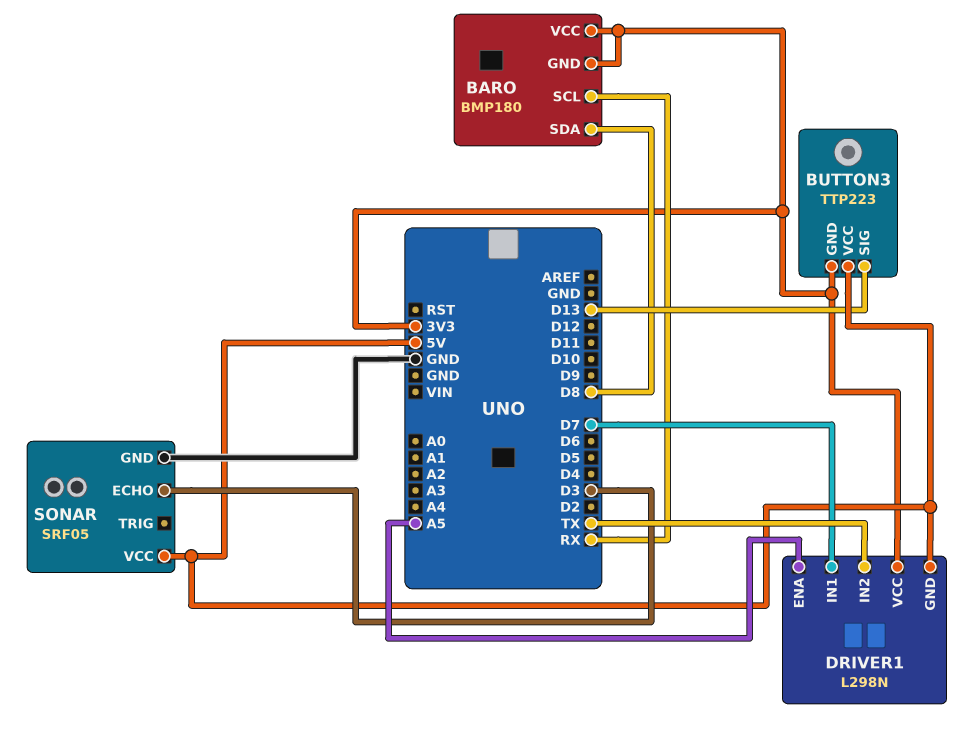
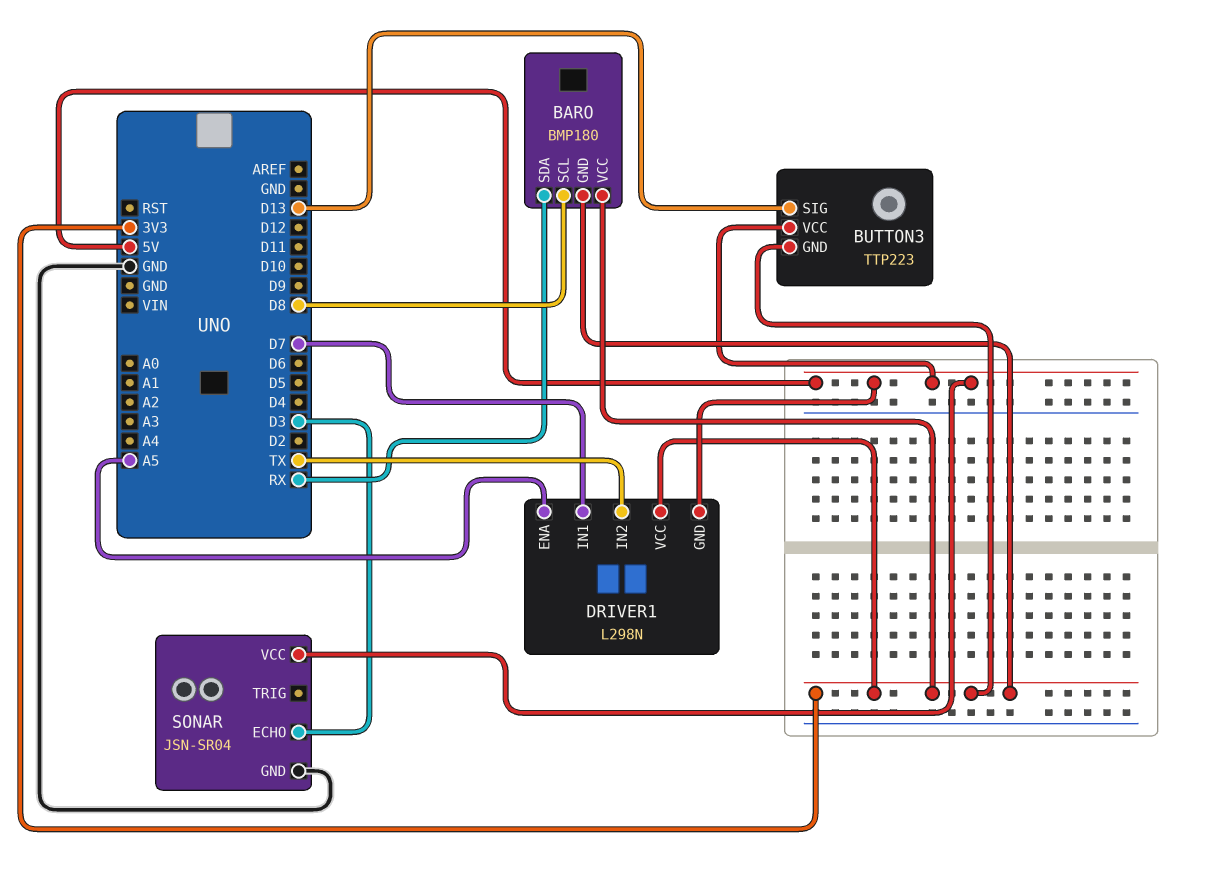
BARO pin SCL: RX -> D8
BARO pin SDA: D8 -> RX
SONAR: SRF05 -> JSN-SR04

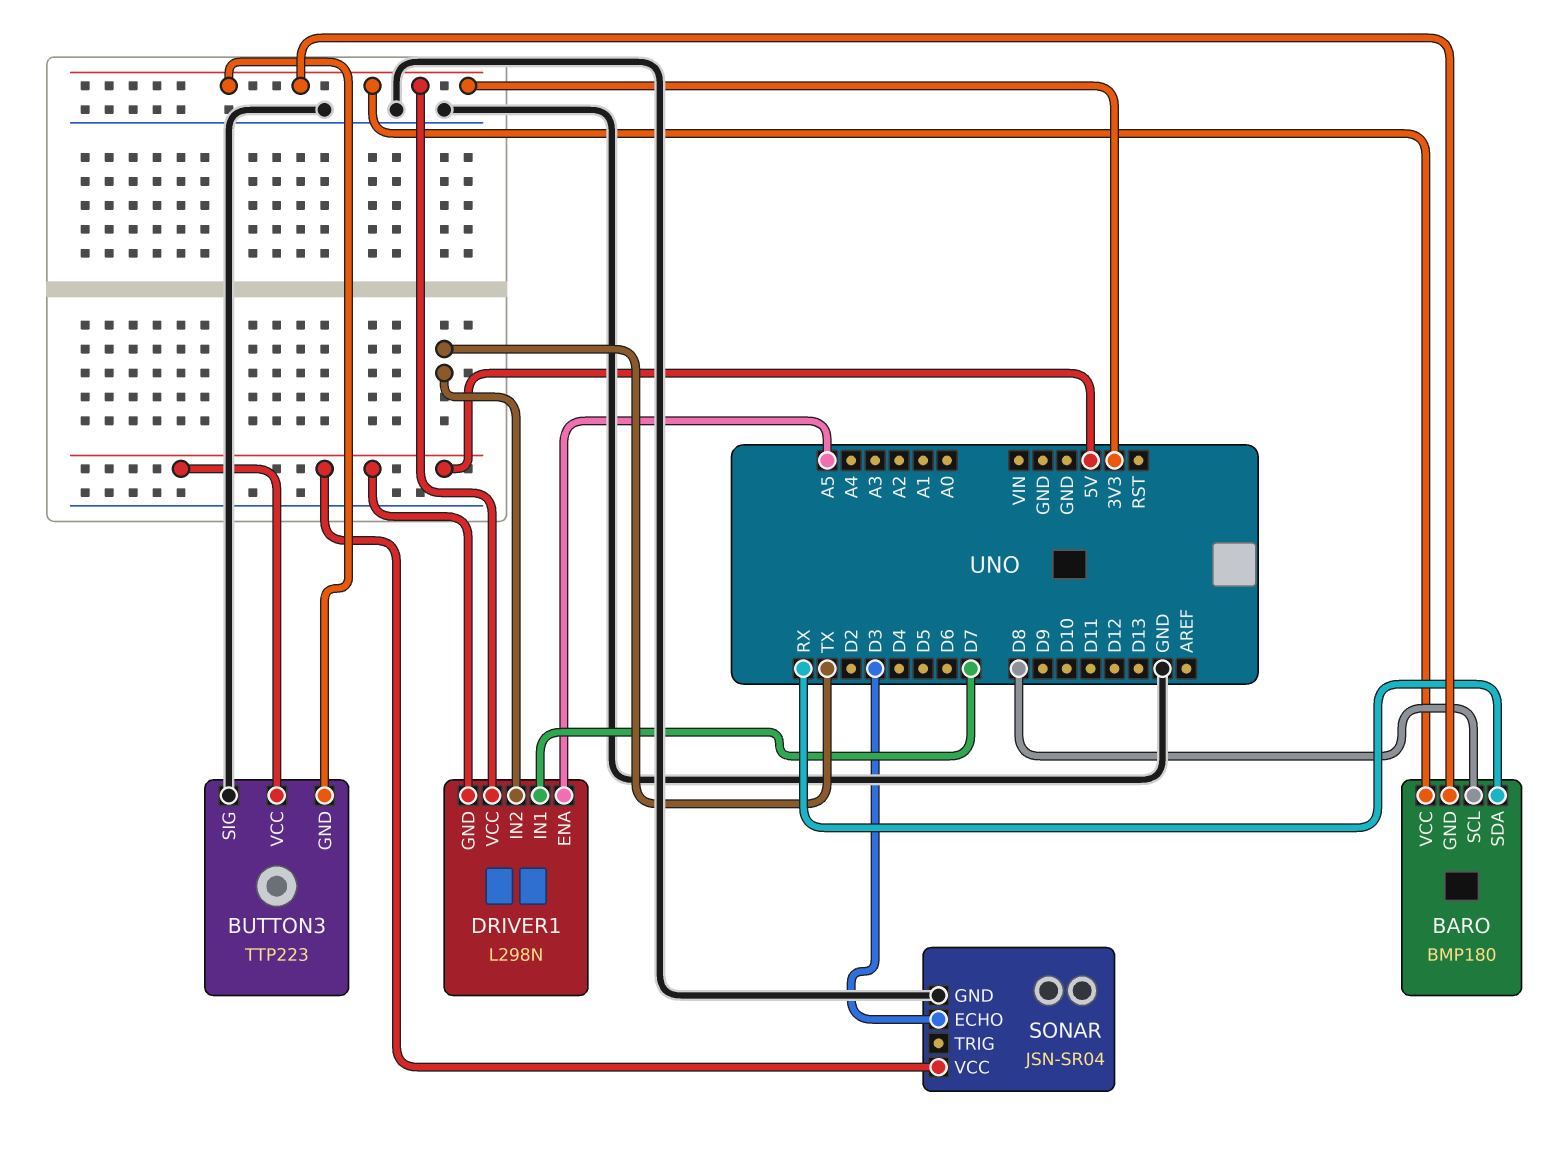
BUTTON3 pin SIG: D13 -> GND

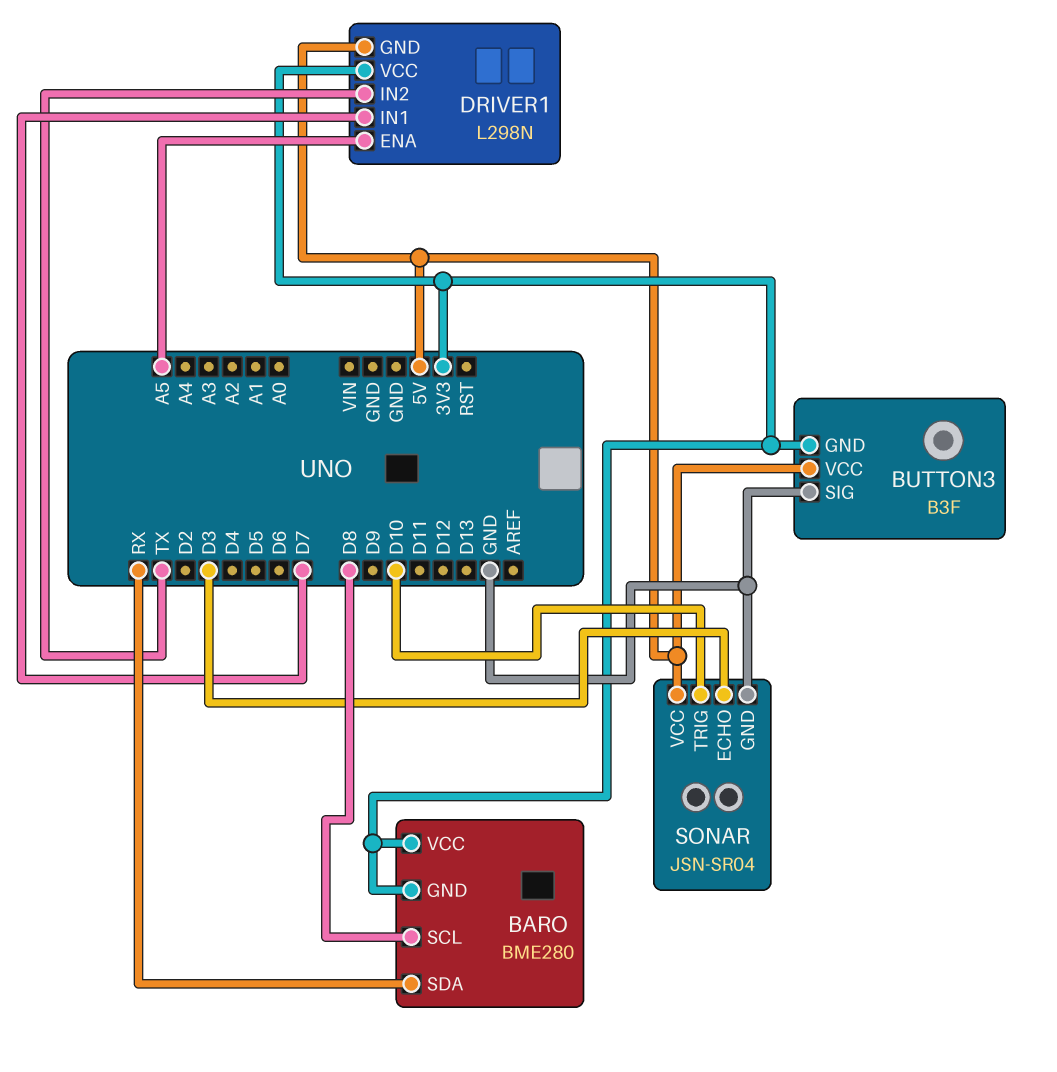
BARO: BMP180 -> BME280
BUTTON3: TTP223 -> B3F
SONAR pin TRIG: none -> D10

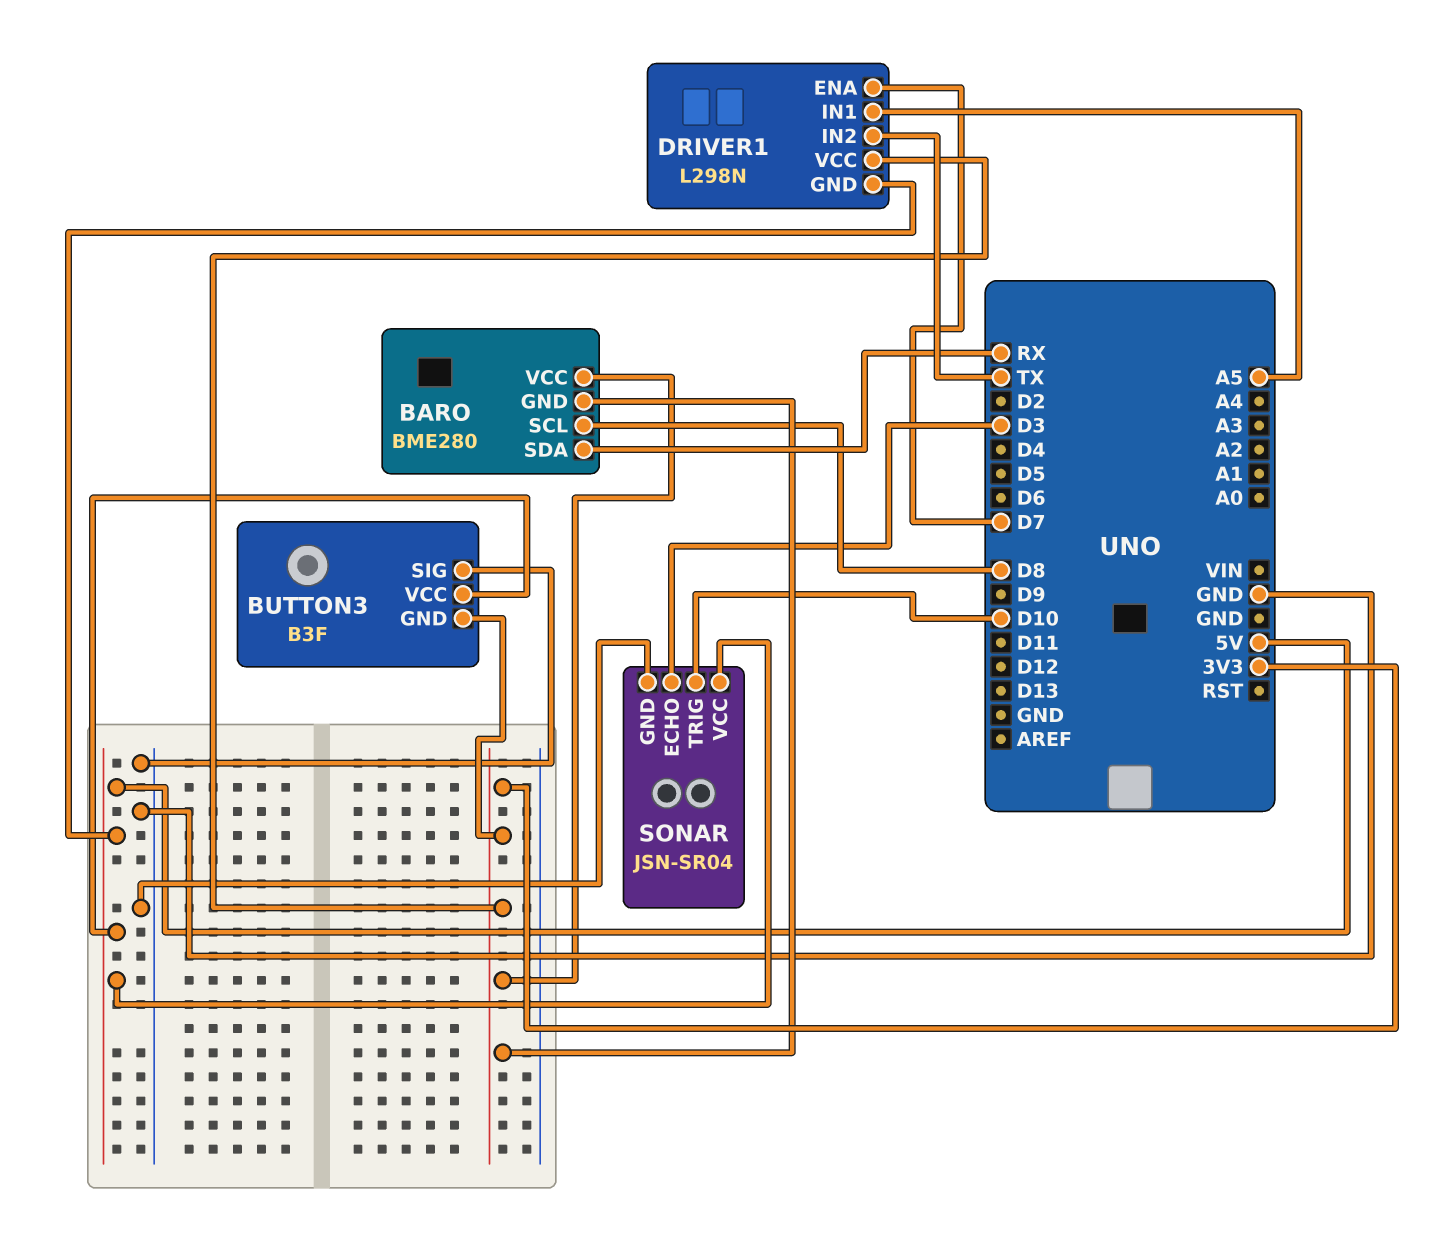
DRIVER1 pin ENA: A5 -> D7
DRIVER1 pin IN1: D7 -> A5

